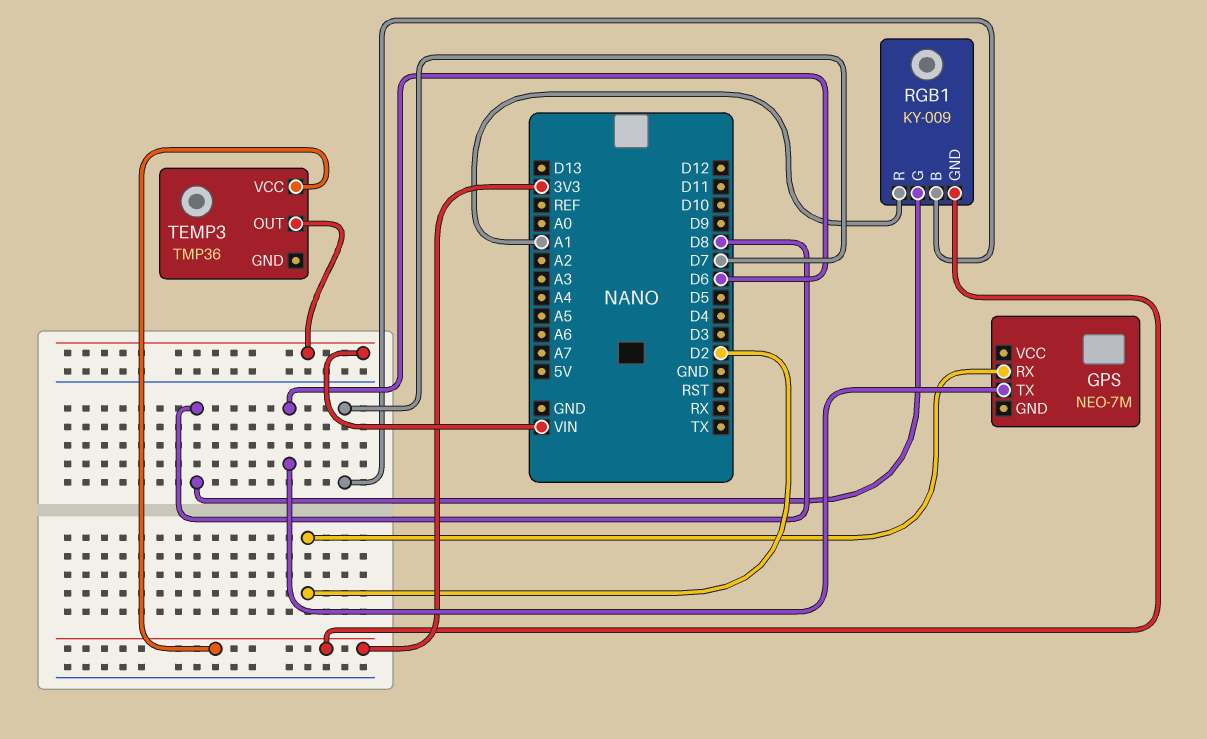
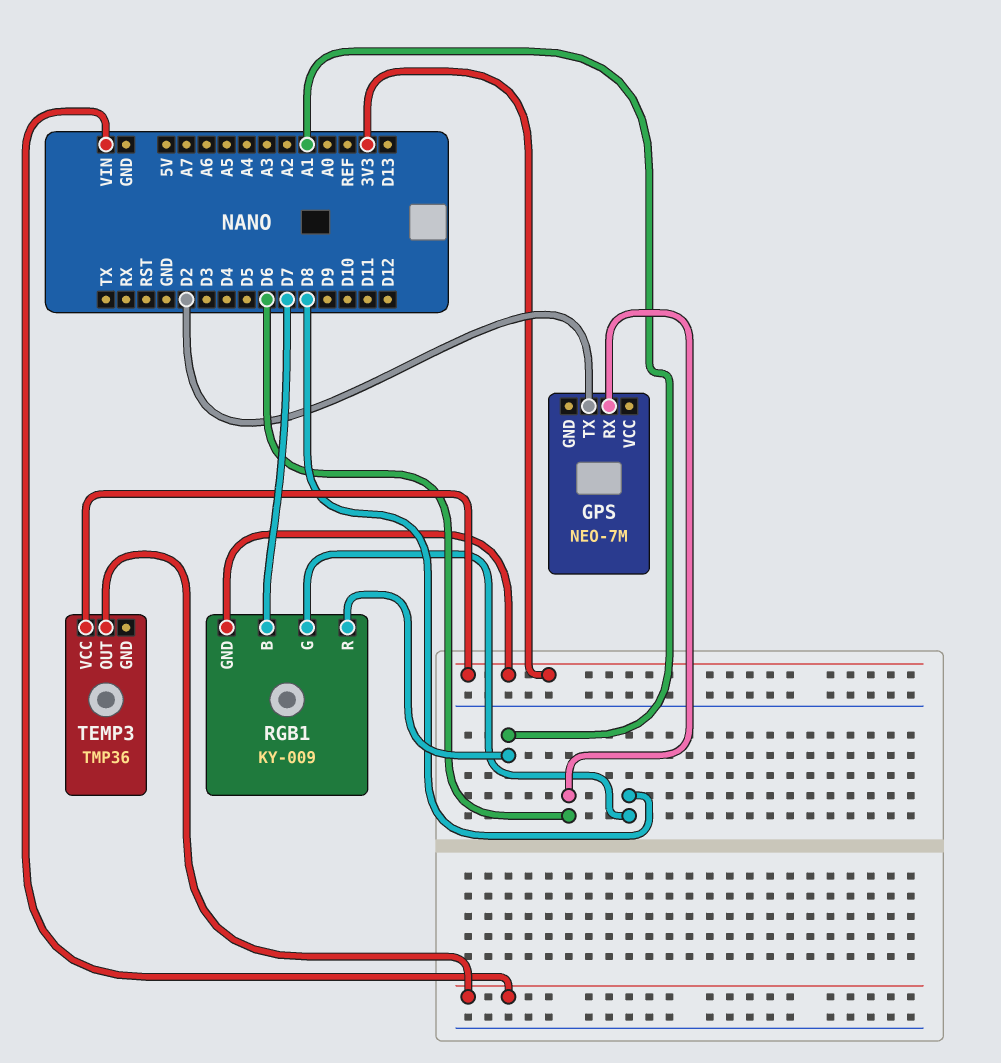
GPS pin RX: D2 -> D6
GPS pin TX: D6 -> D2

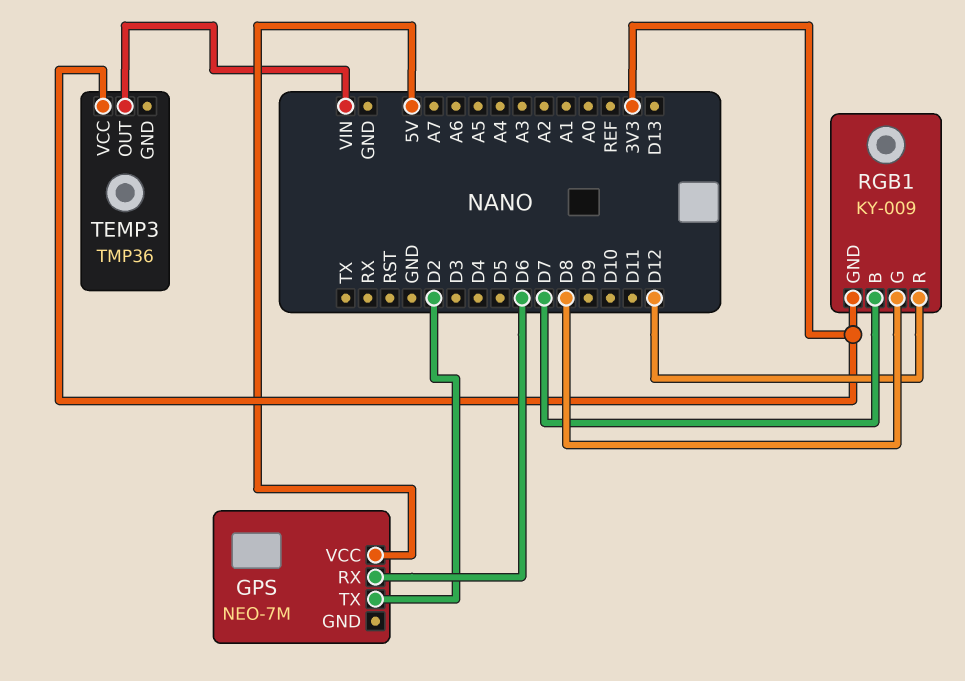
GPS pin VCC: none -> 5V
RGB1 pin R: A1 -> D12

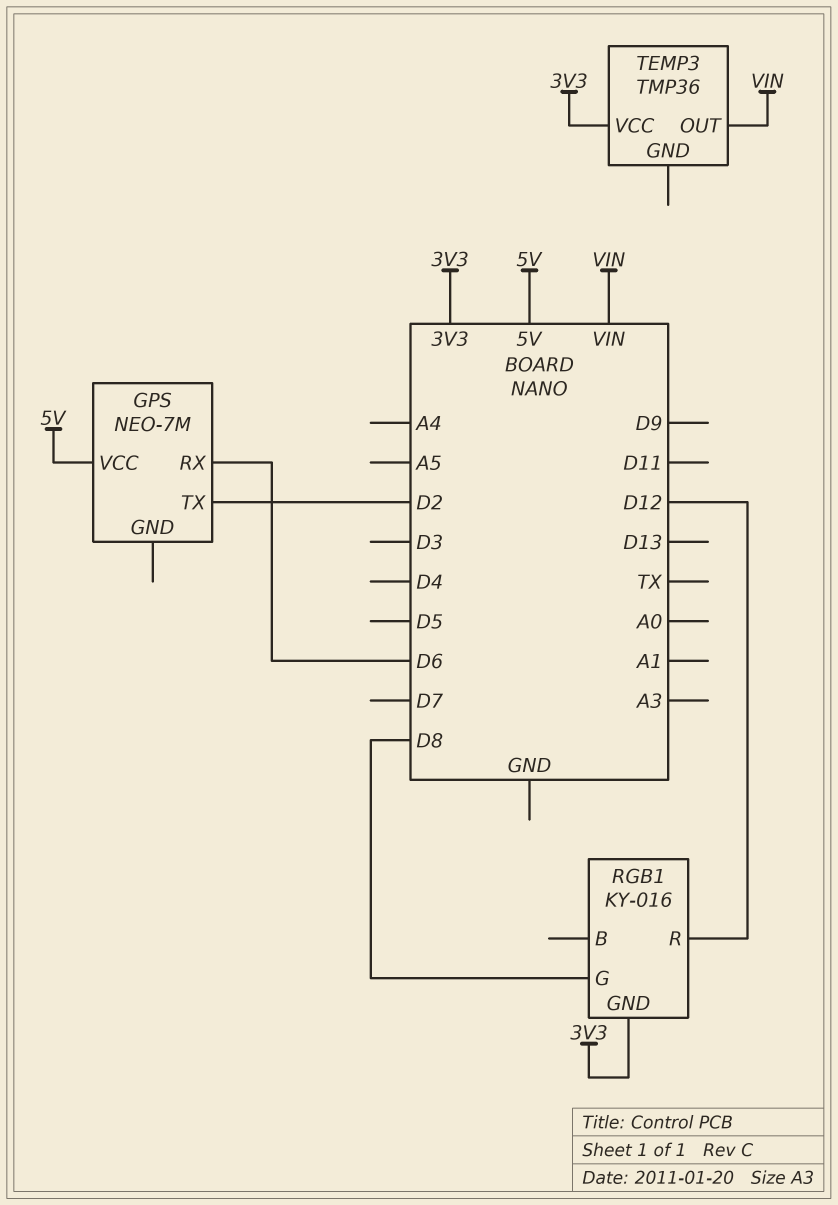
RGB1: KY-009 -> KY-016
RGB1 pin B: D7 -> none

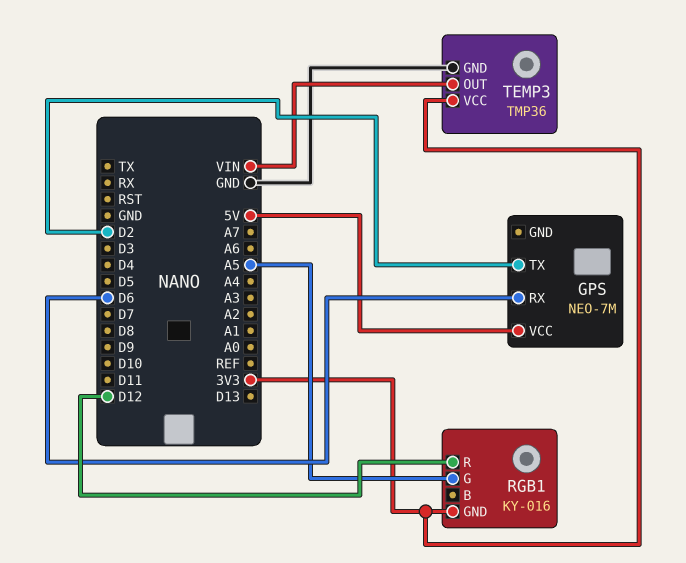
RGB1 pin G: D8 -> A5
TEMP3 pin GND: none -> GND

